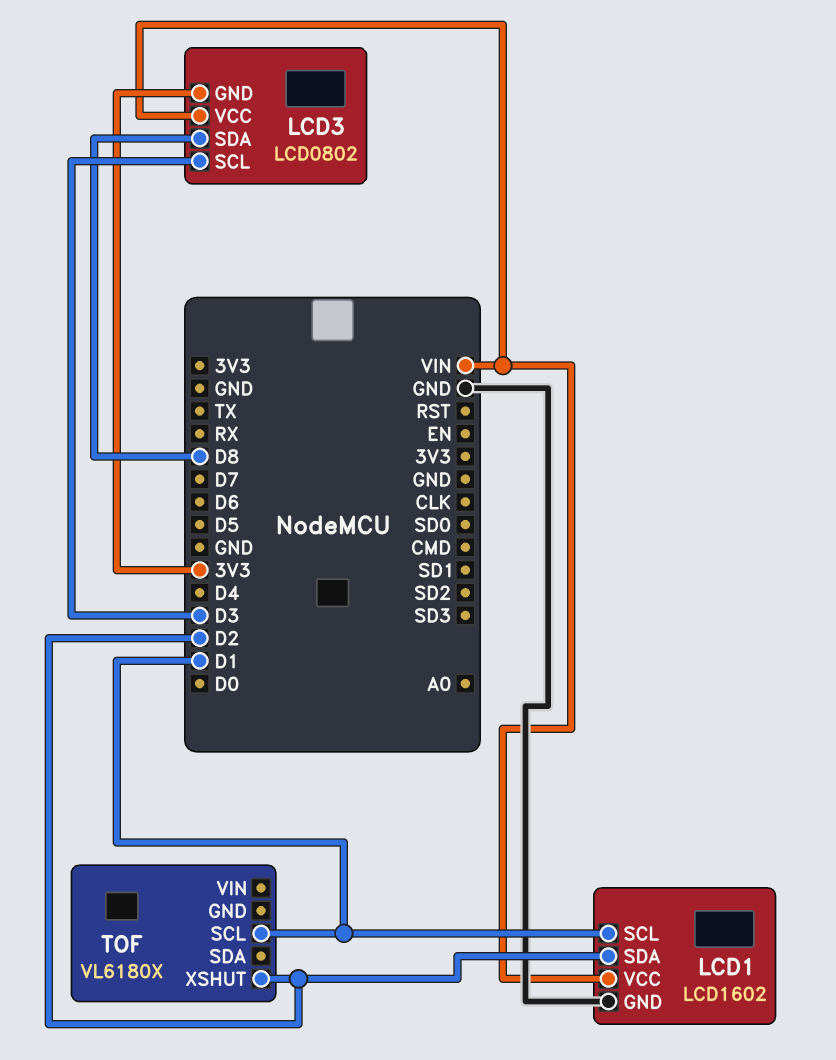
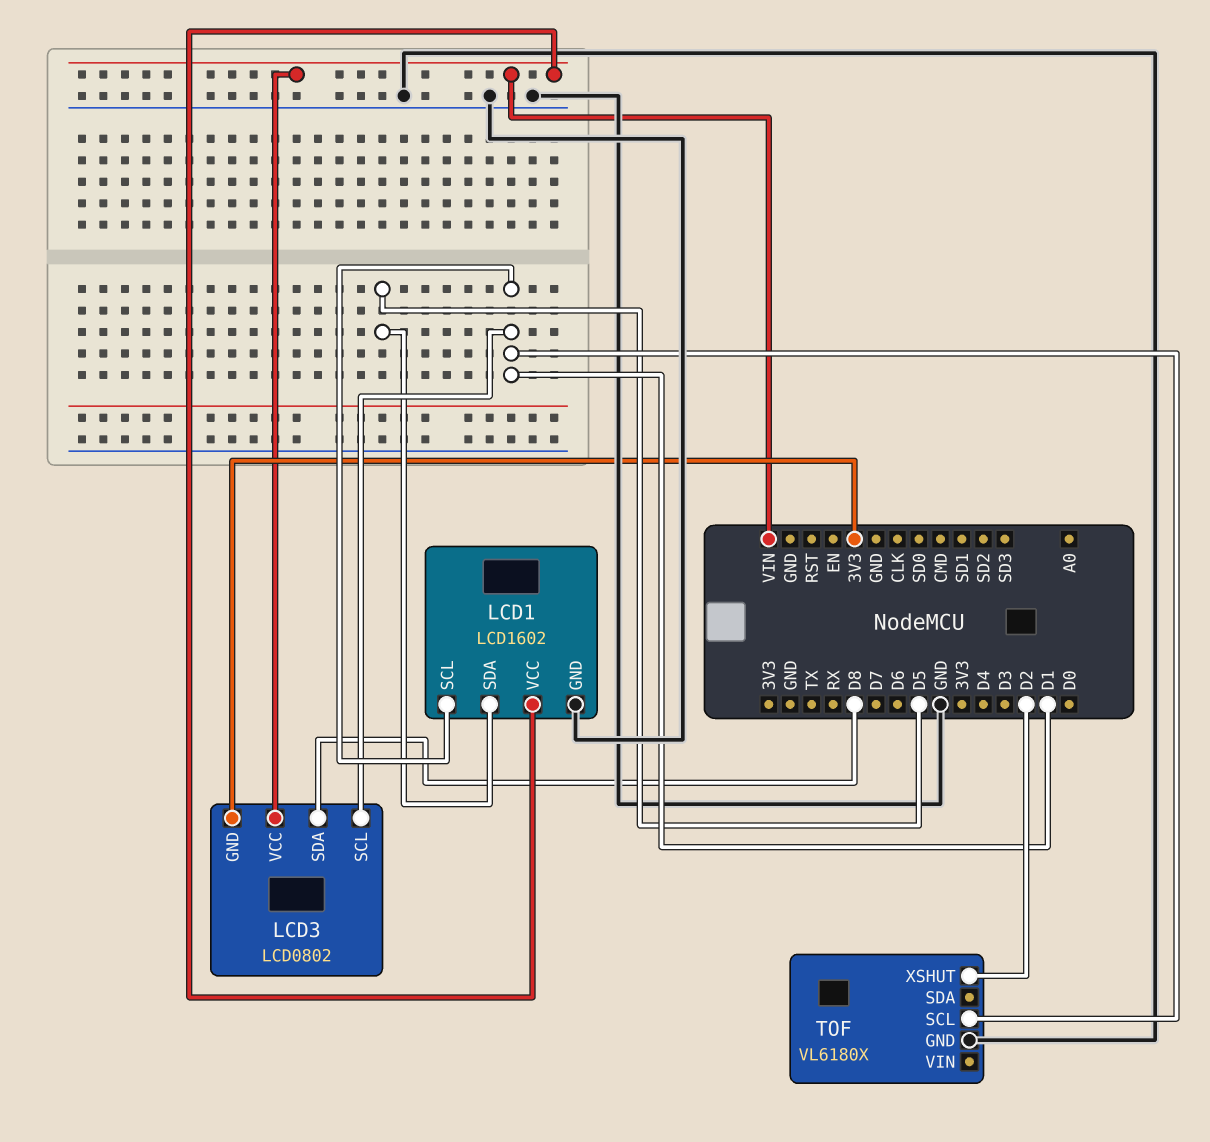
LCD1 pin SDA: D2 -> D5
LCD3 pin SCL: D3 -> D1
TOF pin GND: none -> GND

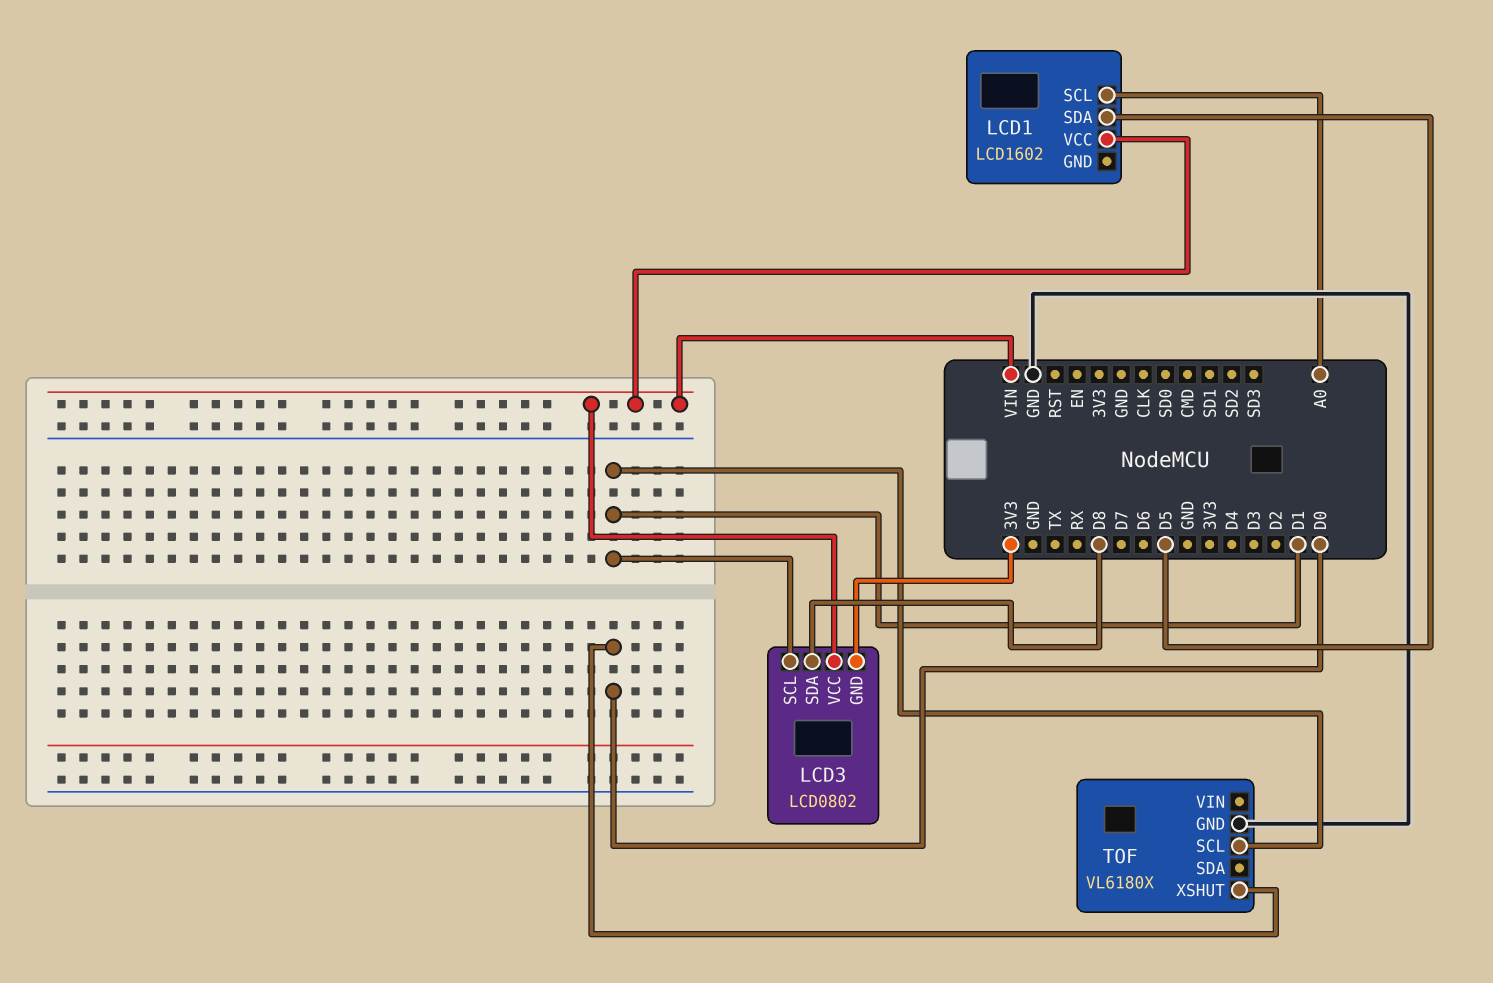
LCD1 pin GND: GND -> none
LCD1 pin SCL: D1 -> A0
TOF pin XSHUT: D2 -> D0

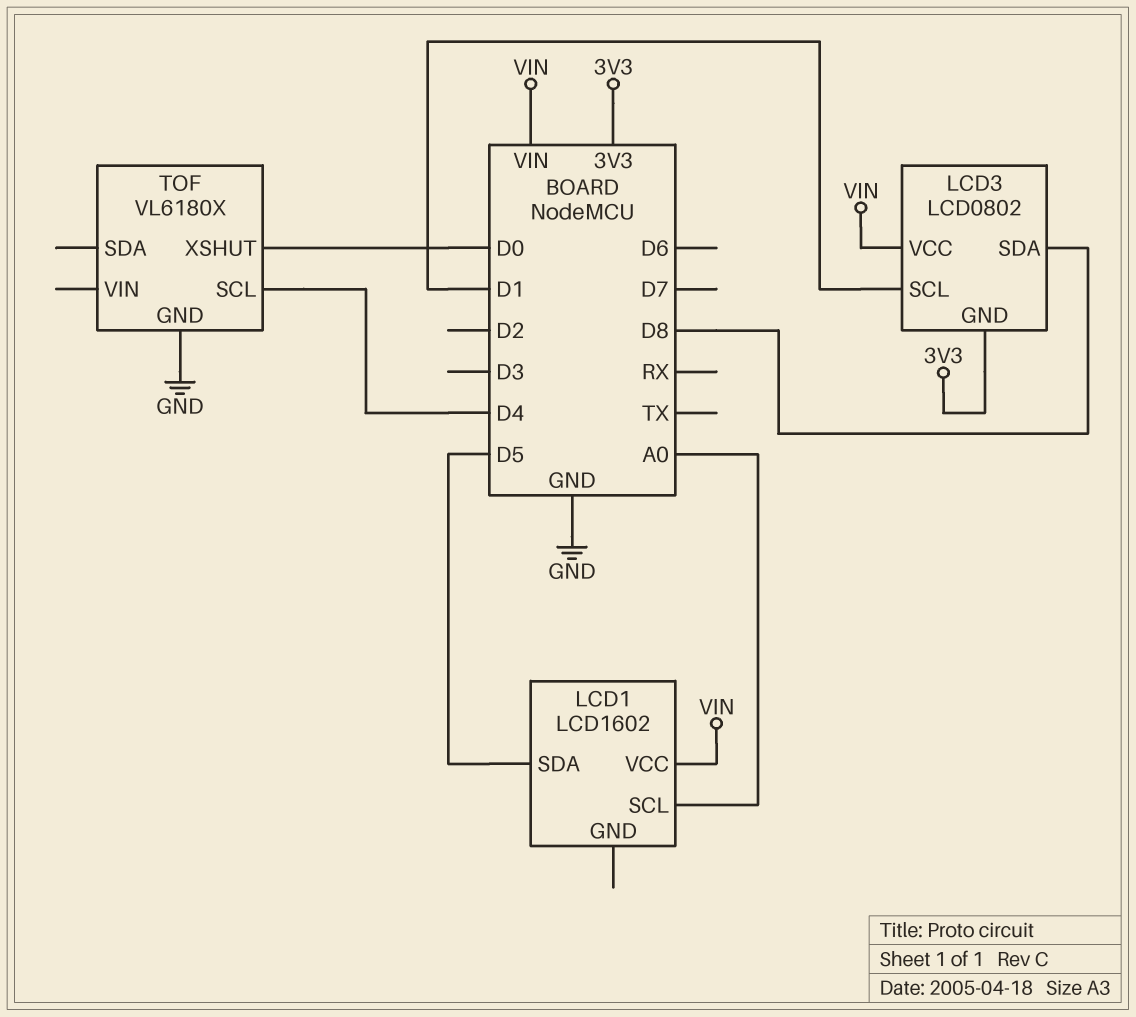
TOF pin SCL: D1 -> D4

